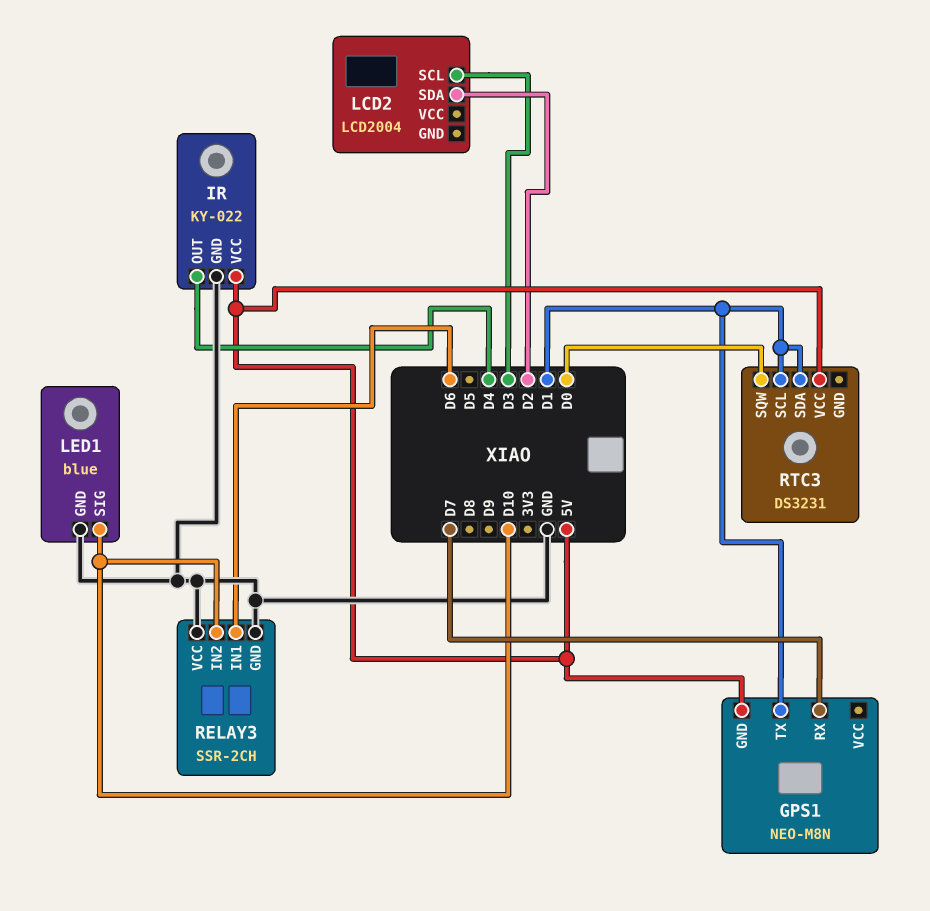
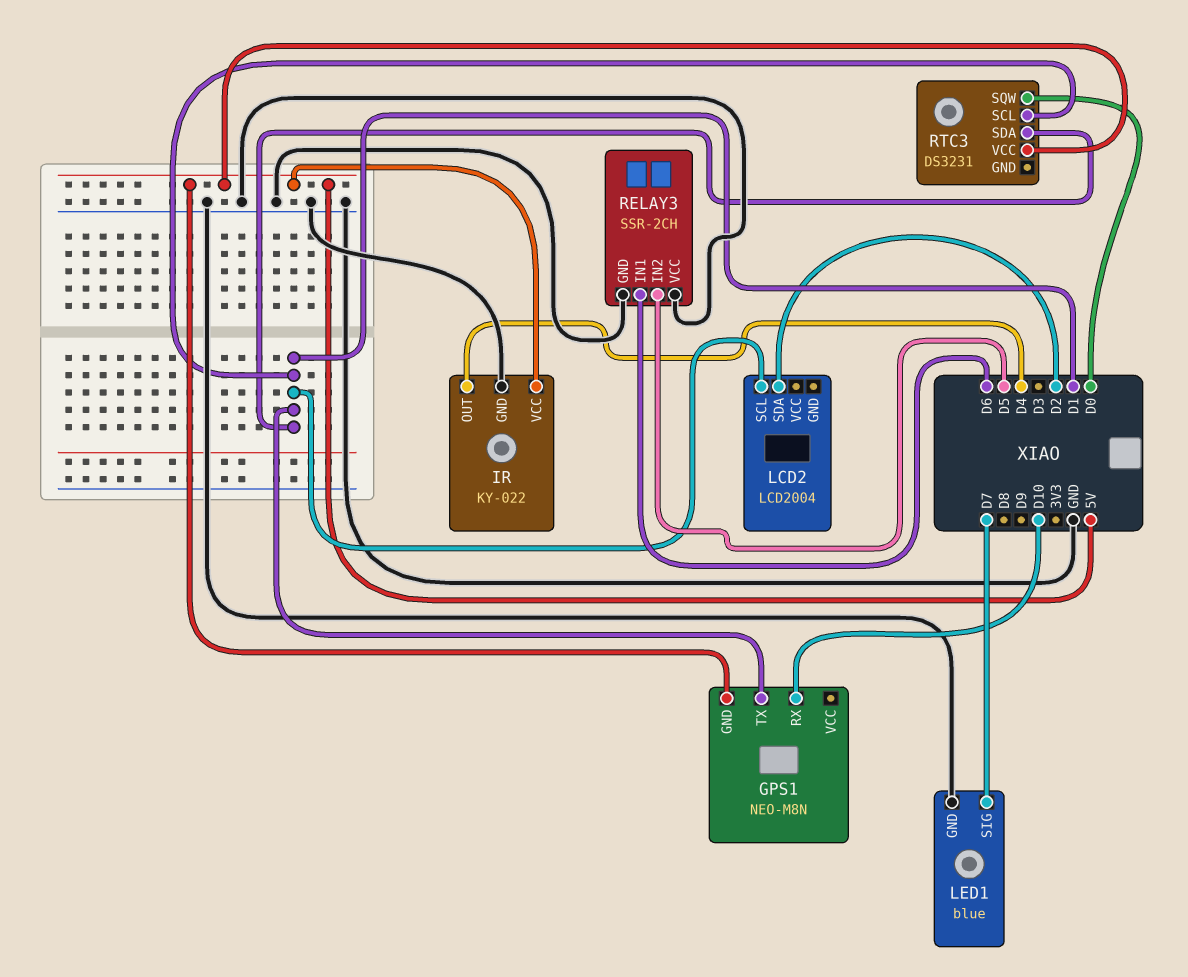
GPS1 pin RX: D7 -> D10
LCD2 pin SCL: D3 -> D1
LED1 pin SIG: D10 -> D7
RELAY3 pin IN2: D10 -> D5

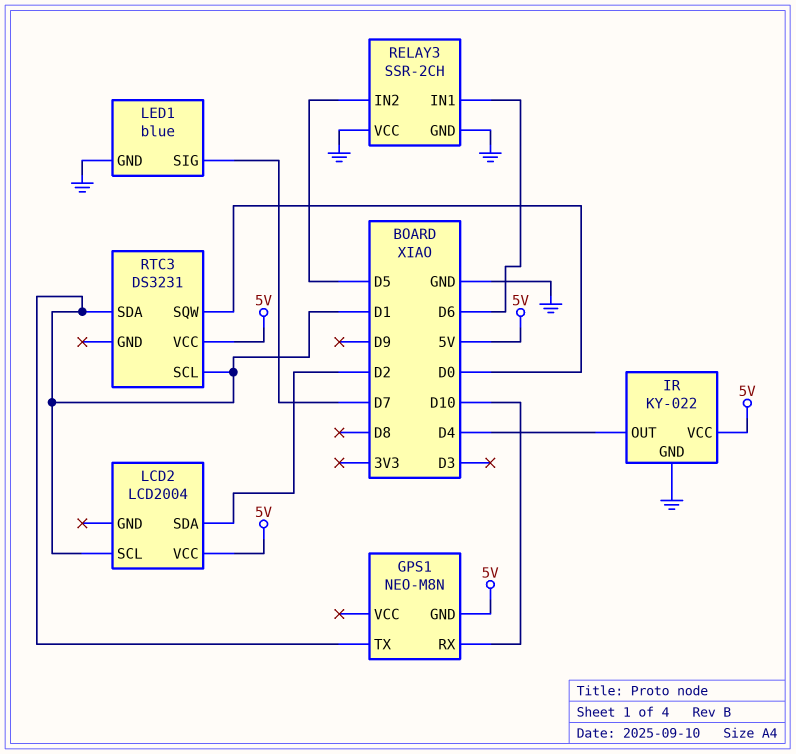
LCD2 pin VCC: none -> 5V

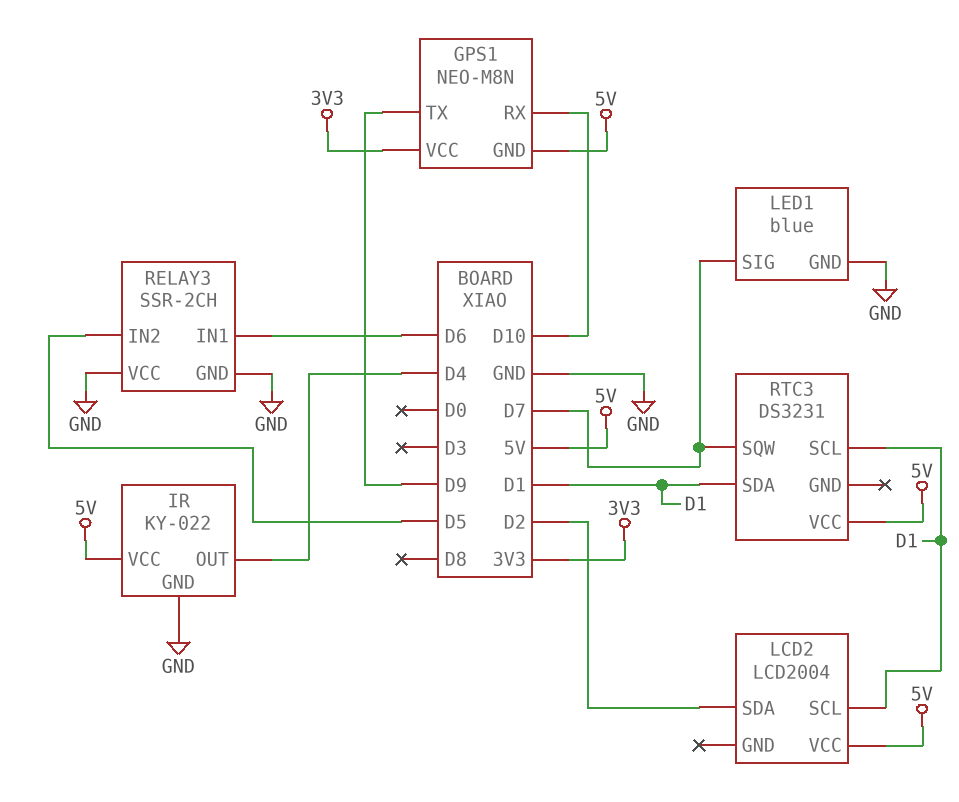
GPS1 pin TX: D1 -> D9
GPS1 pin VCC: none -> 3V3
RTC3 pin SQW: D0 -> D7

